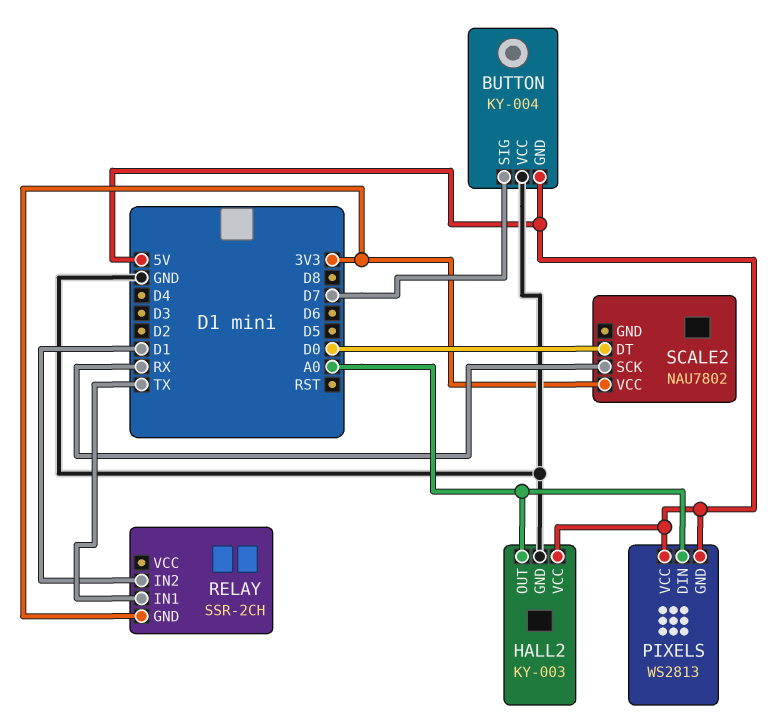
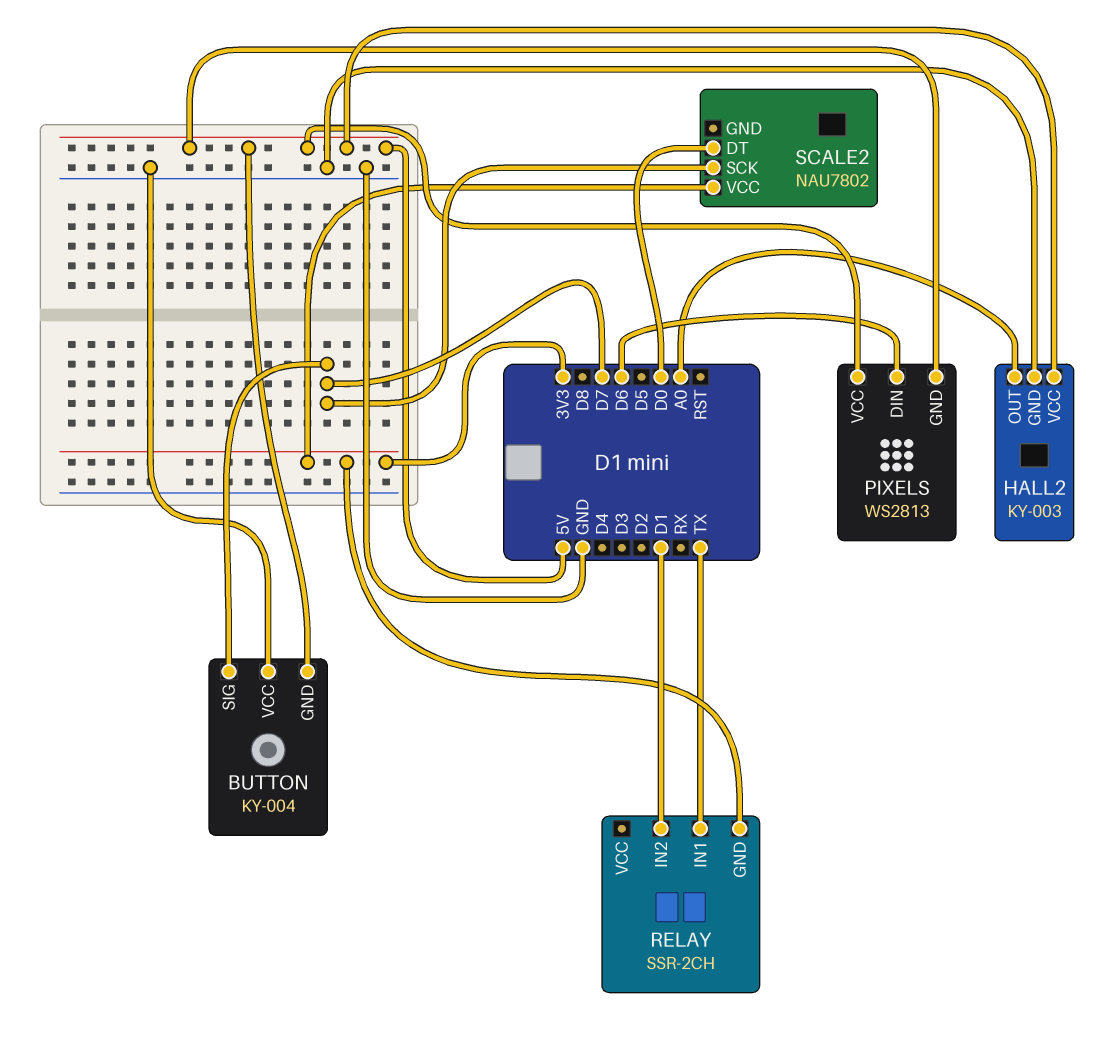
PIXELS pin DIN: A0 -> D6
SCALE2 pin SCK: RX -> D7

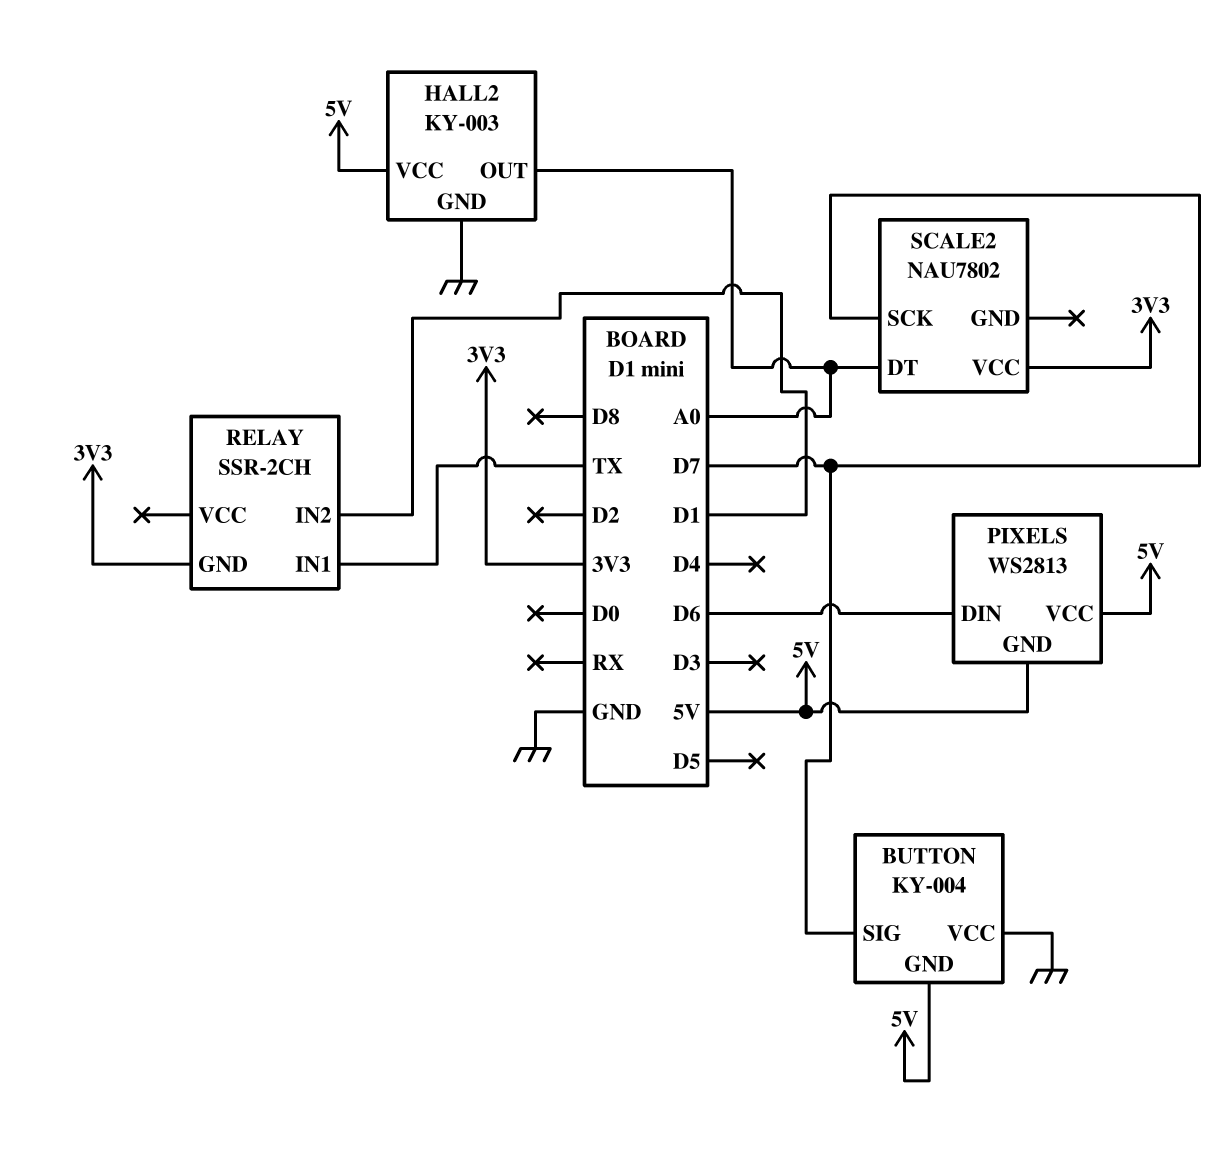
SCALE2 pin DT: D0 -> A0

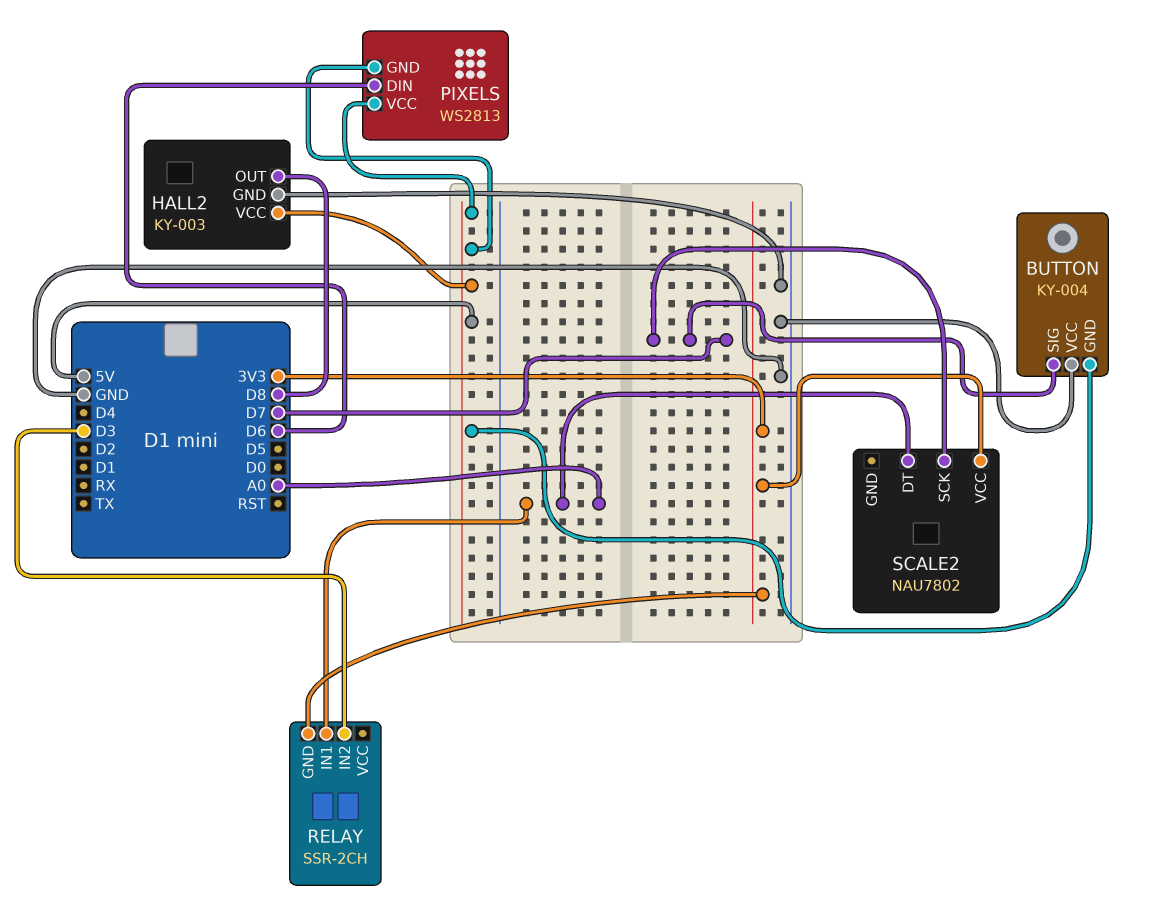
HALL2 pin OUT: A0 -> D8
RELAY pin IN1: TX -> A0
RELAY pin IN2: D1 -> D3

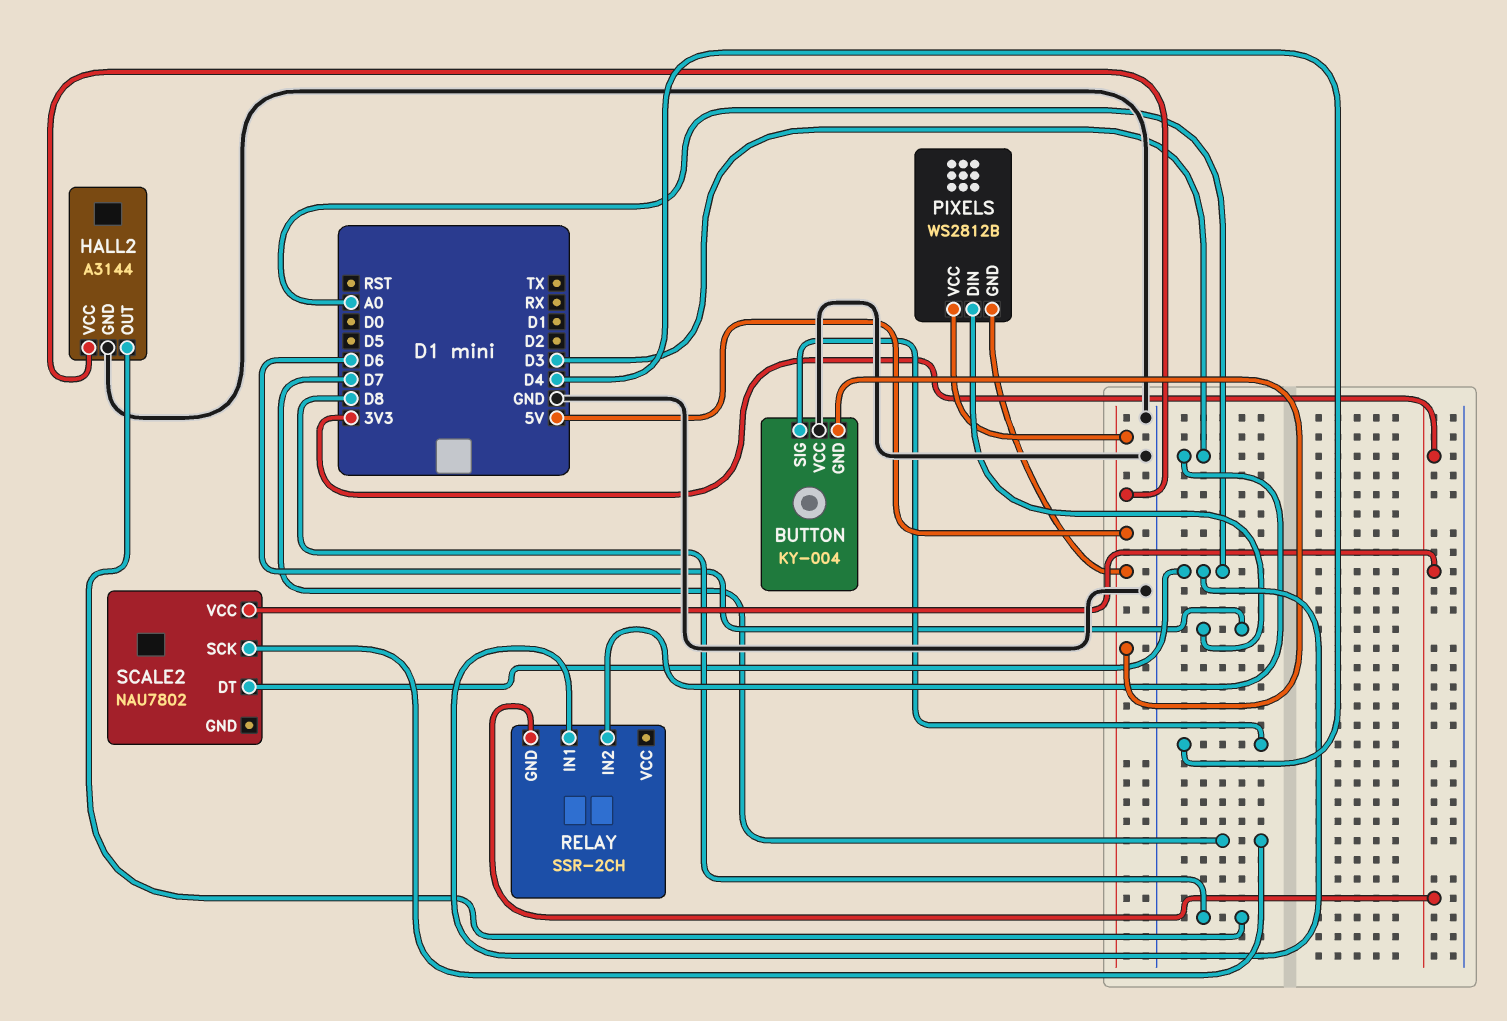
BUTTON pin SIG: D7 -> D4
HALL2: KY-003 -> A3144
PIXELS: WS2813 -> WS2812B

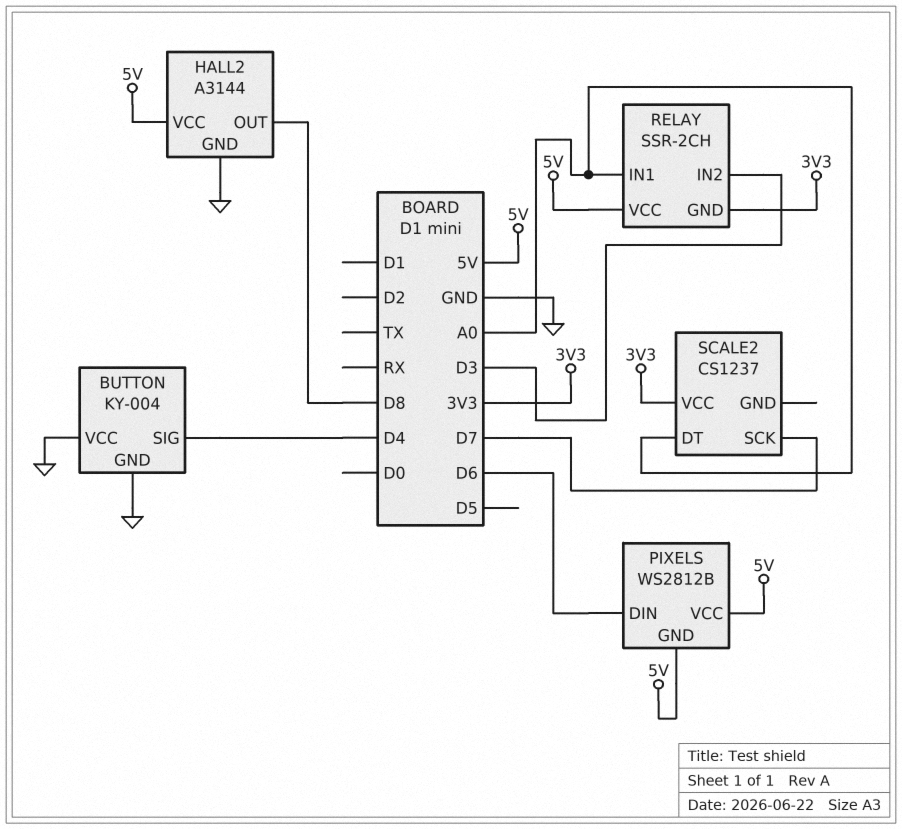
BUTTON pin GND: 5V -> GND
RELAY pin VCC: none -> 5V
SCALE2: NAU7802 -> CS1237

